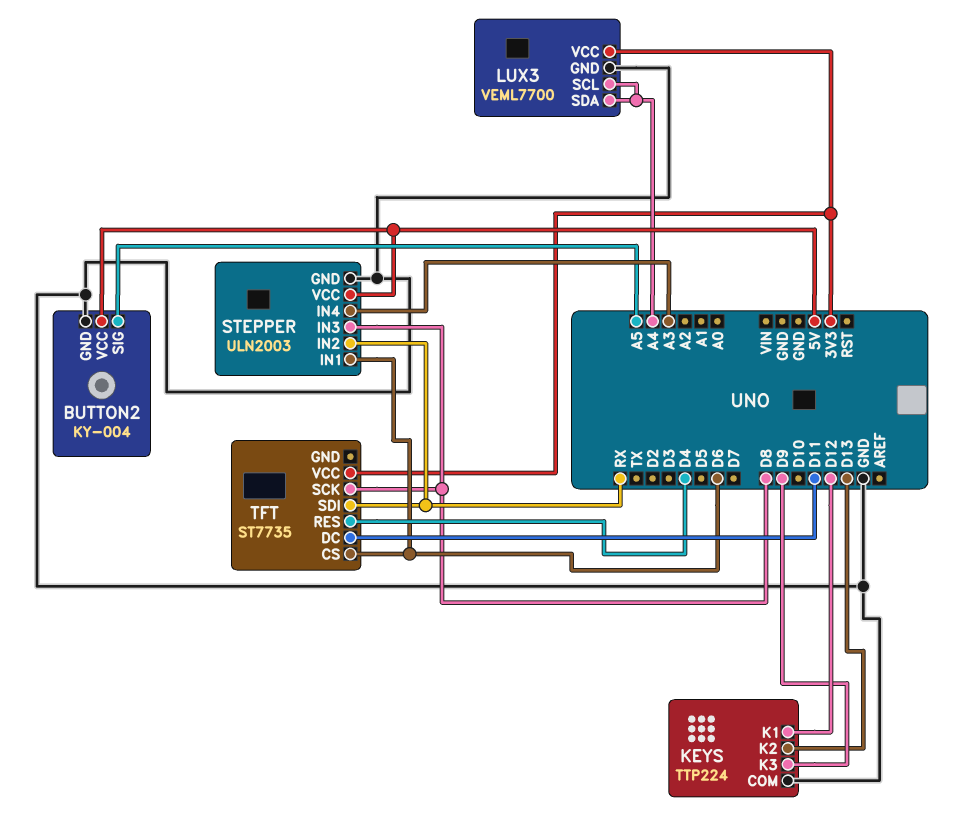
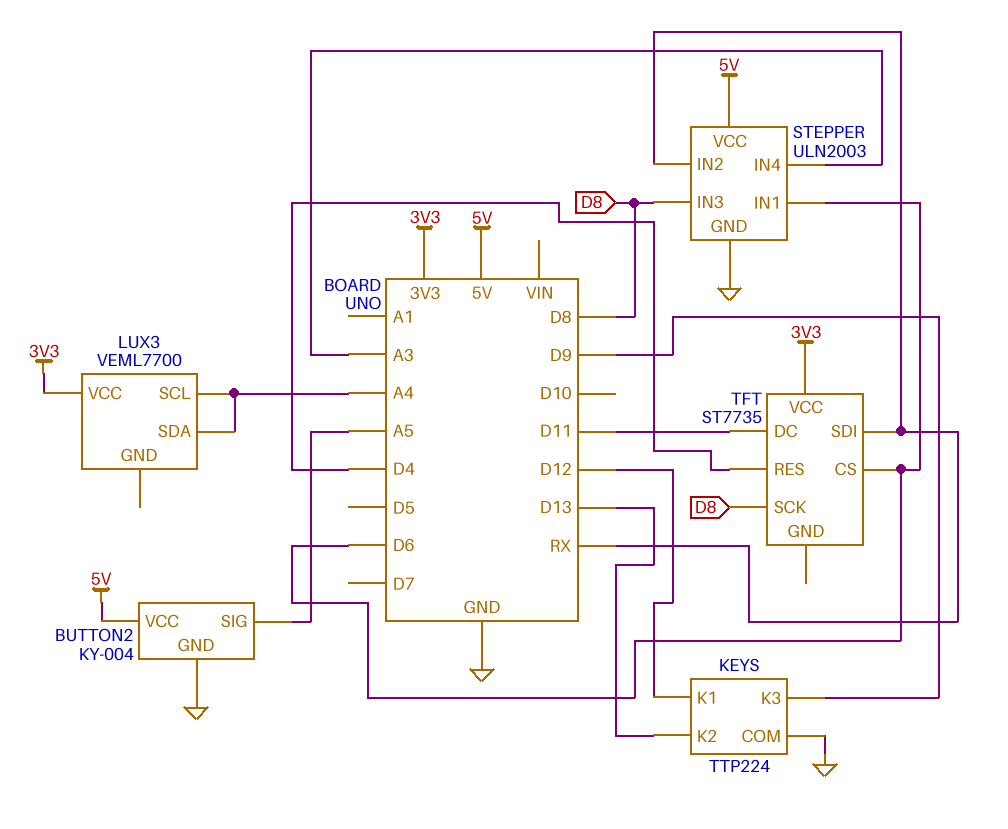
LUX3 pin GND: GND -> none

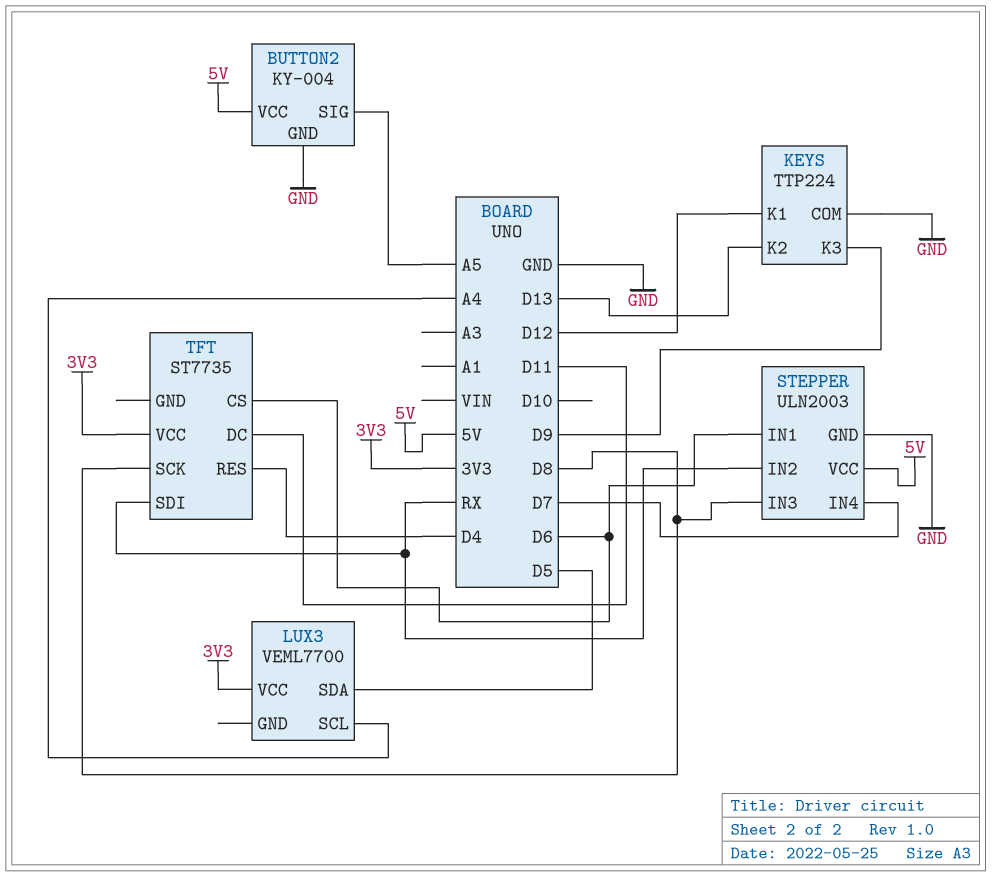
LUX3 pin SDA: A4 -> D5
STEPPER pin IN4: A3 -> D7

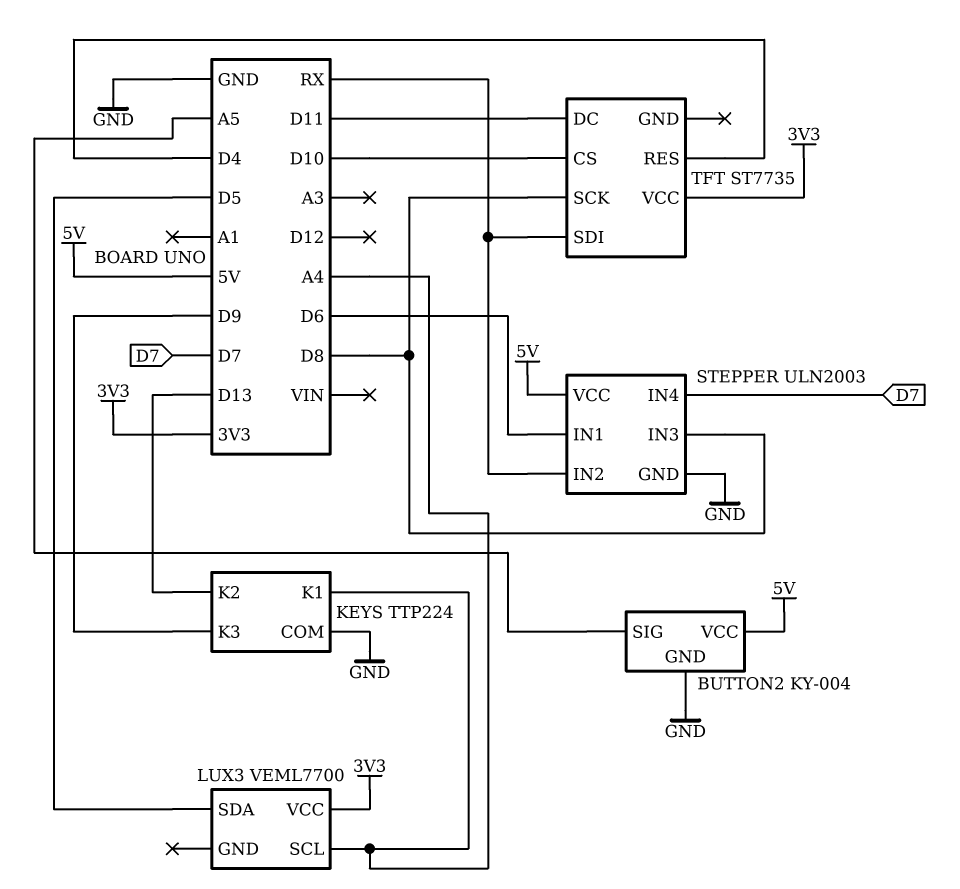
KEYS pin K1: D12 -> A4
TFT pin CS: D6 -> D10

